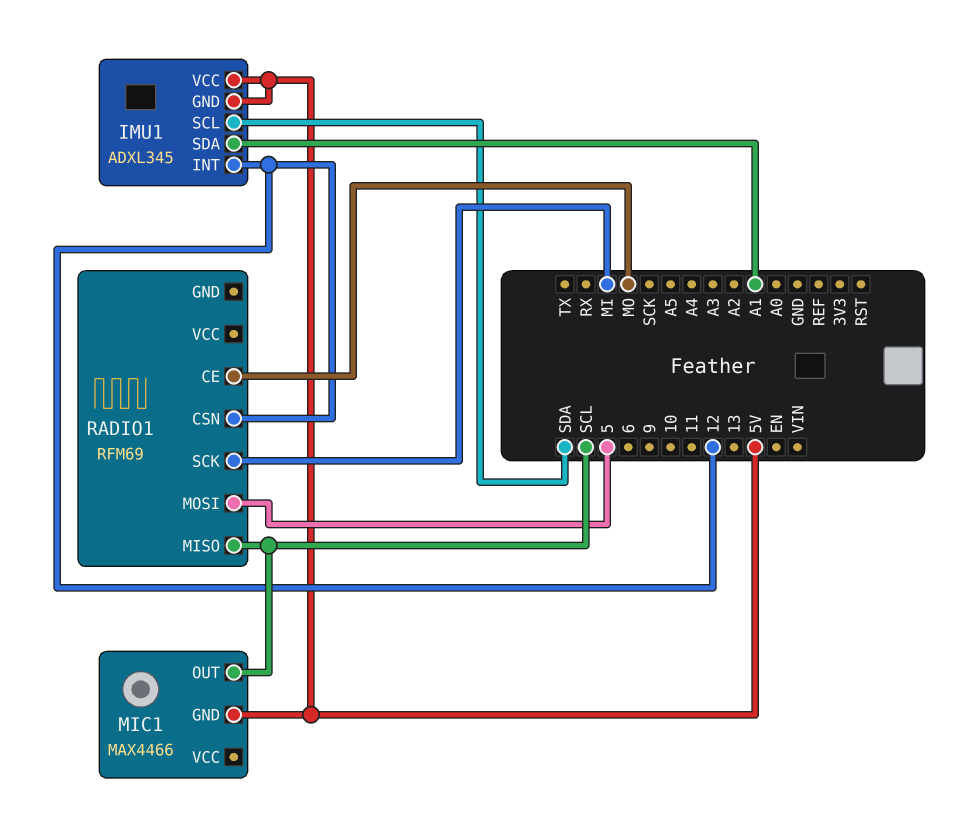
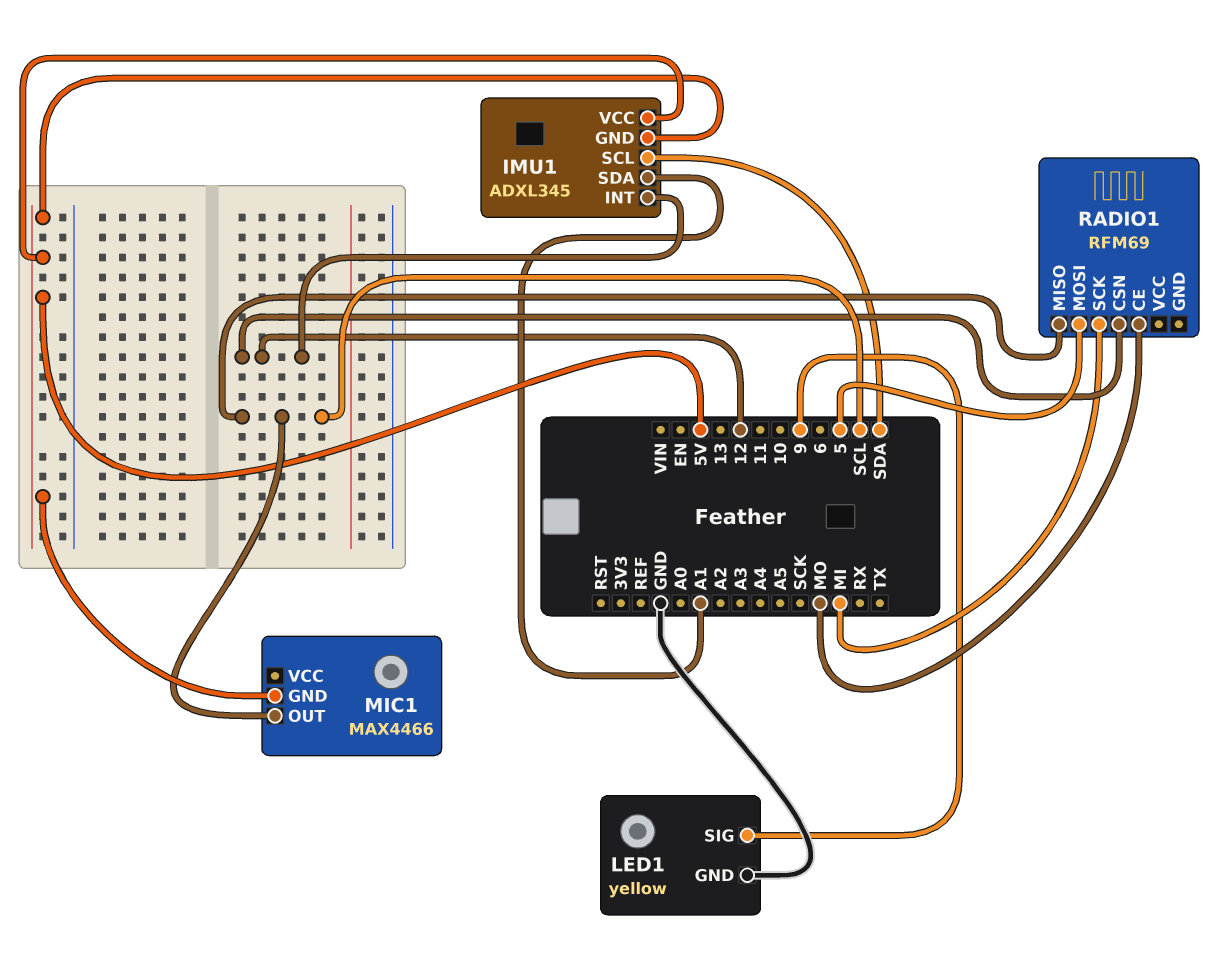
LED1: none -> yellow
LED1 pin GND: none -> GND
LED1 pin SIG: none -> 9

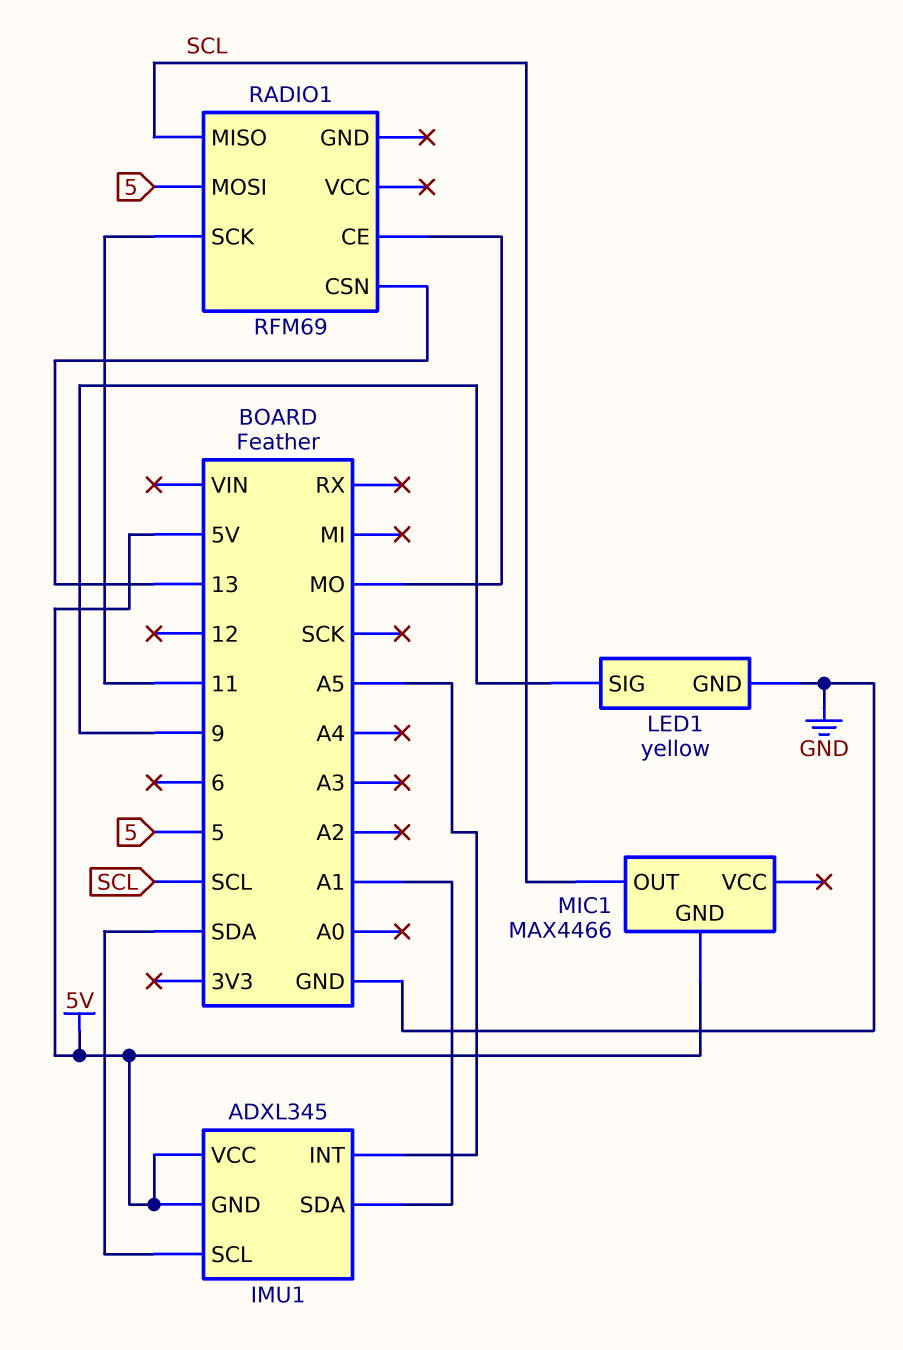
IMU1 pin INT: 12 -> A5
RADIO1 pin CSN: 12 -> 13
RADIO1 pin SCK: MI -> 11

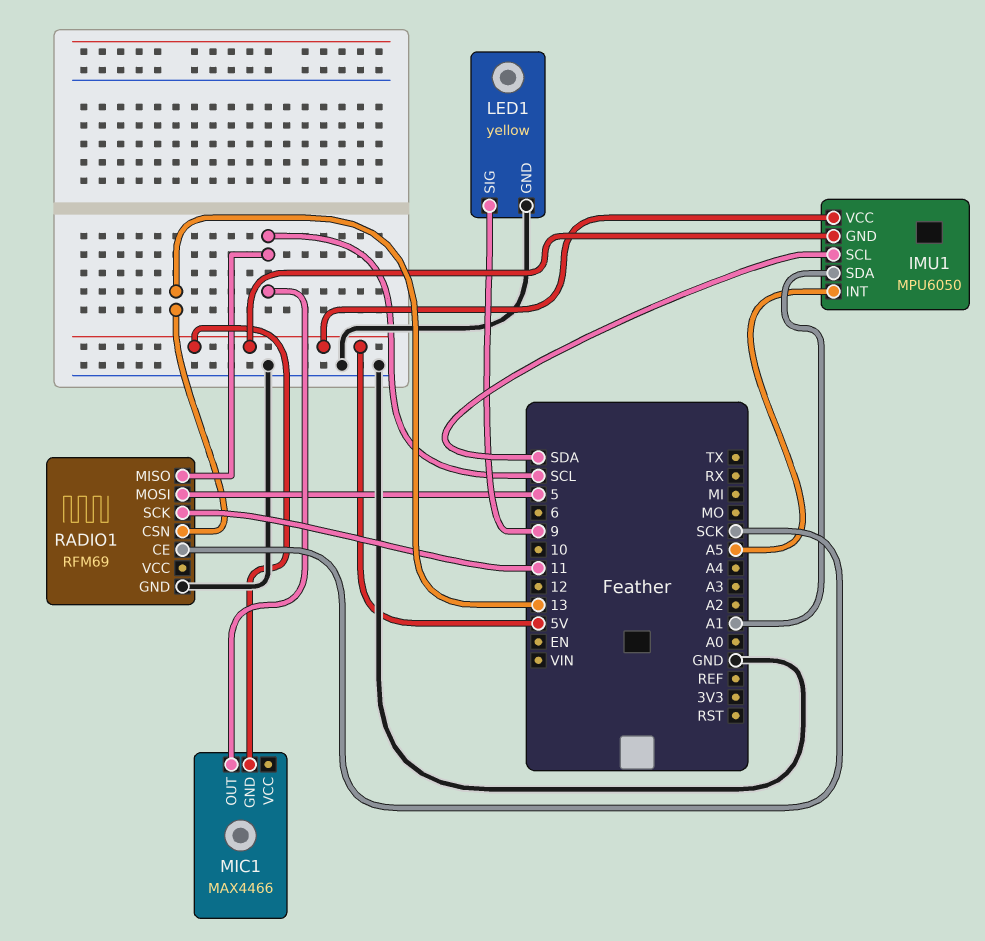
IMU1: ADXL345 -> MPU6050
RADIO1 pin CE: MO -> SCK
RADIO1 pin GND: none -> GND

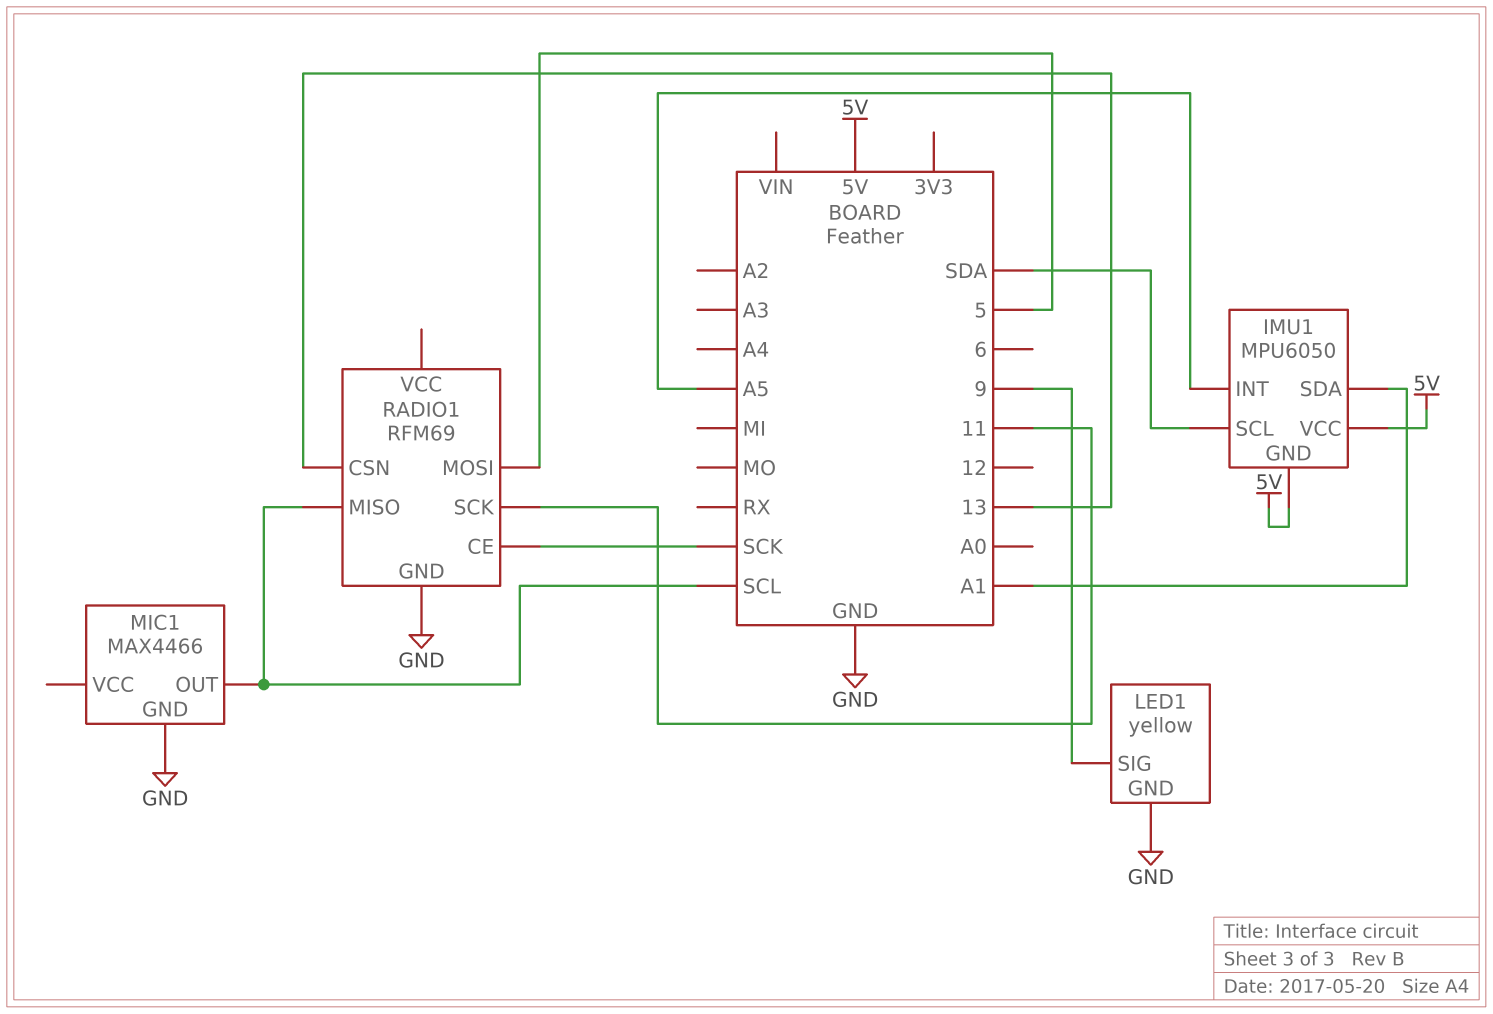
MIC1 pin GND: 5V -> GND

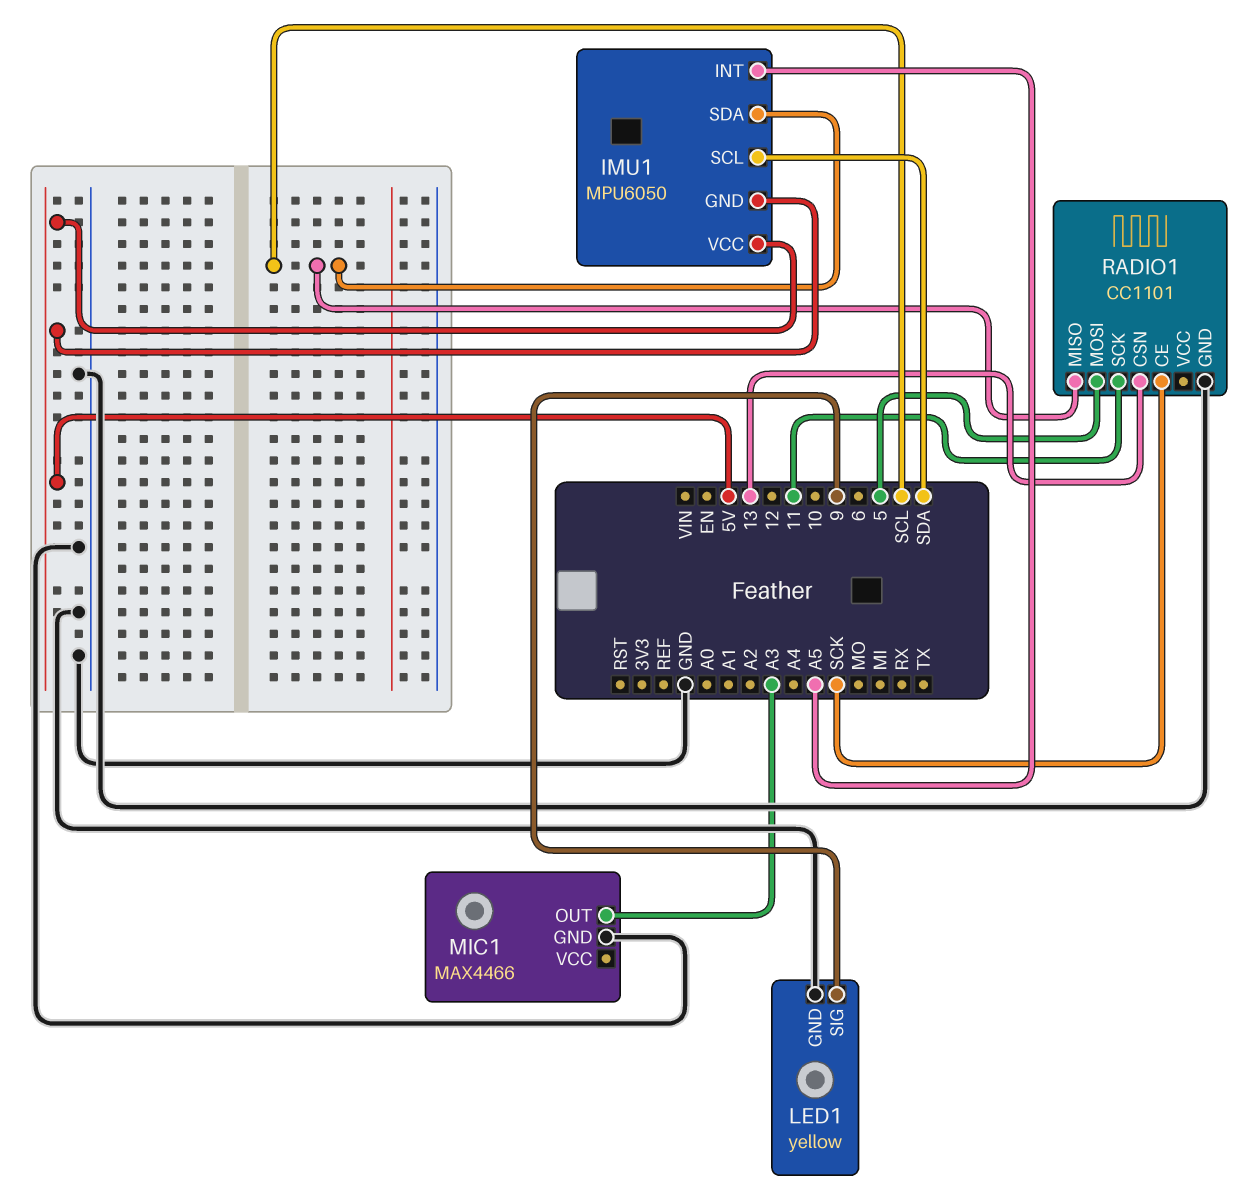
IMU1 pin SDA: A1 -> SCL
MIC1 pin OUT: SCL -> A3
RADIO1: RFM69 -> CC1101

